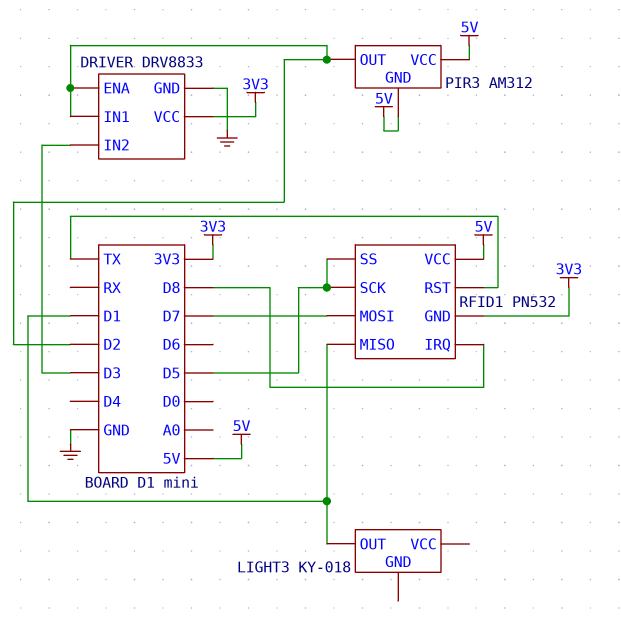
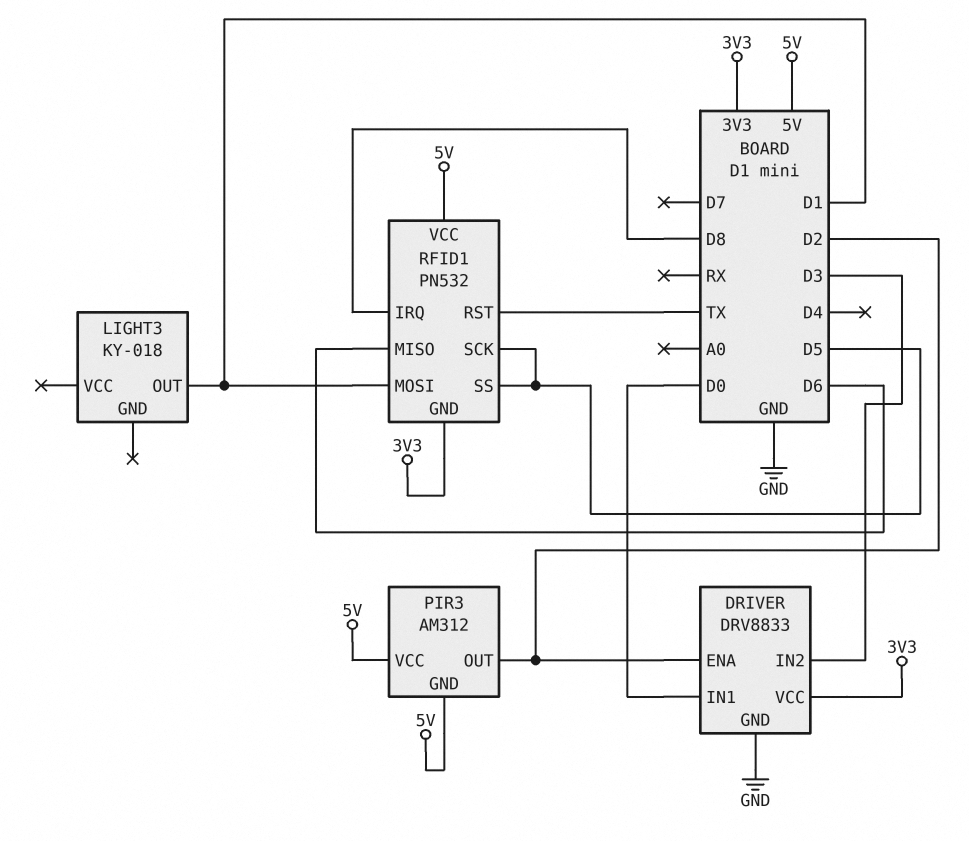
DRIVER pin IN1: D2 -> D0
RFID1 pin MISO: D1 -> D6
RFID1 pin MOSI: D7 -> D1

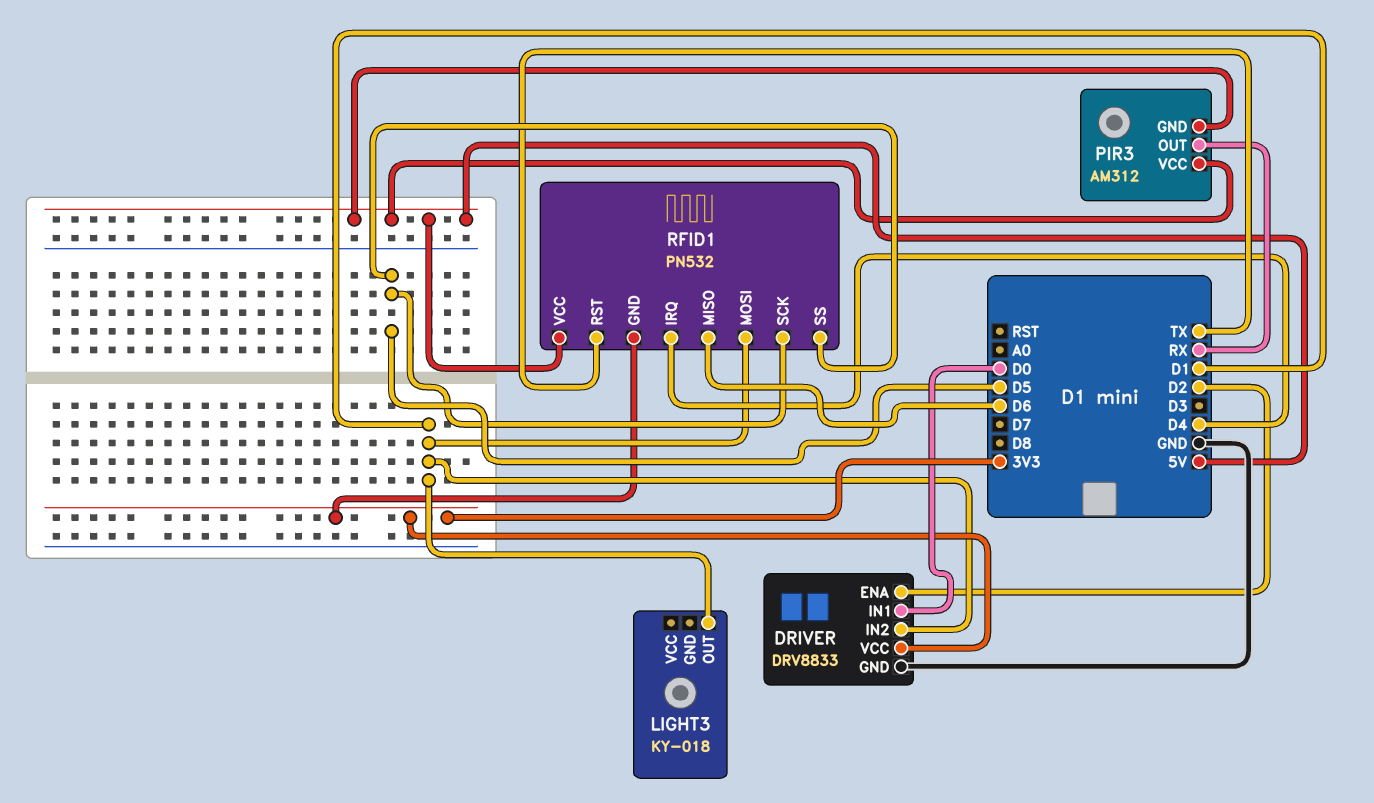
DRIVER pin IN2: D3 -> D1
PIR3 pin OUT: D2 -> RX
RFID1 pin IRQ: D8 -> D4

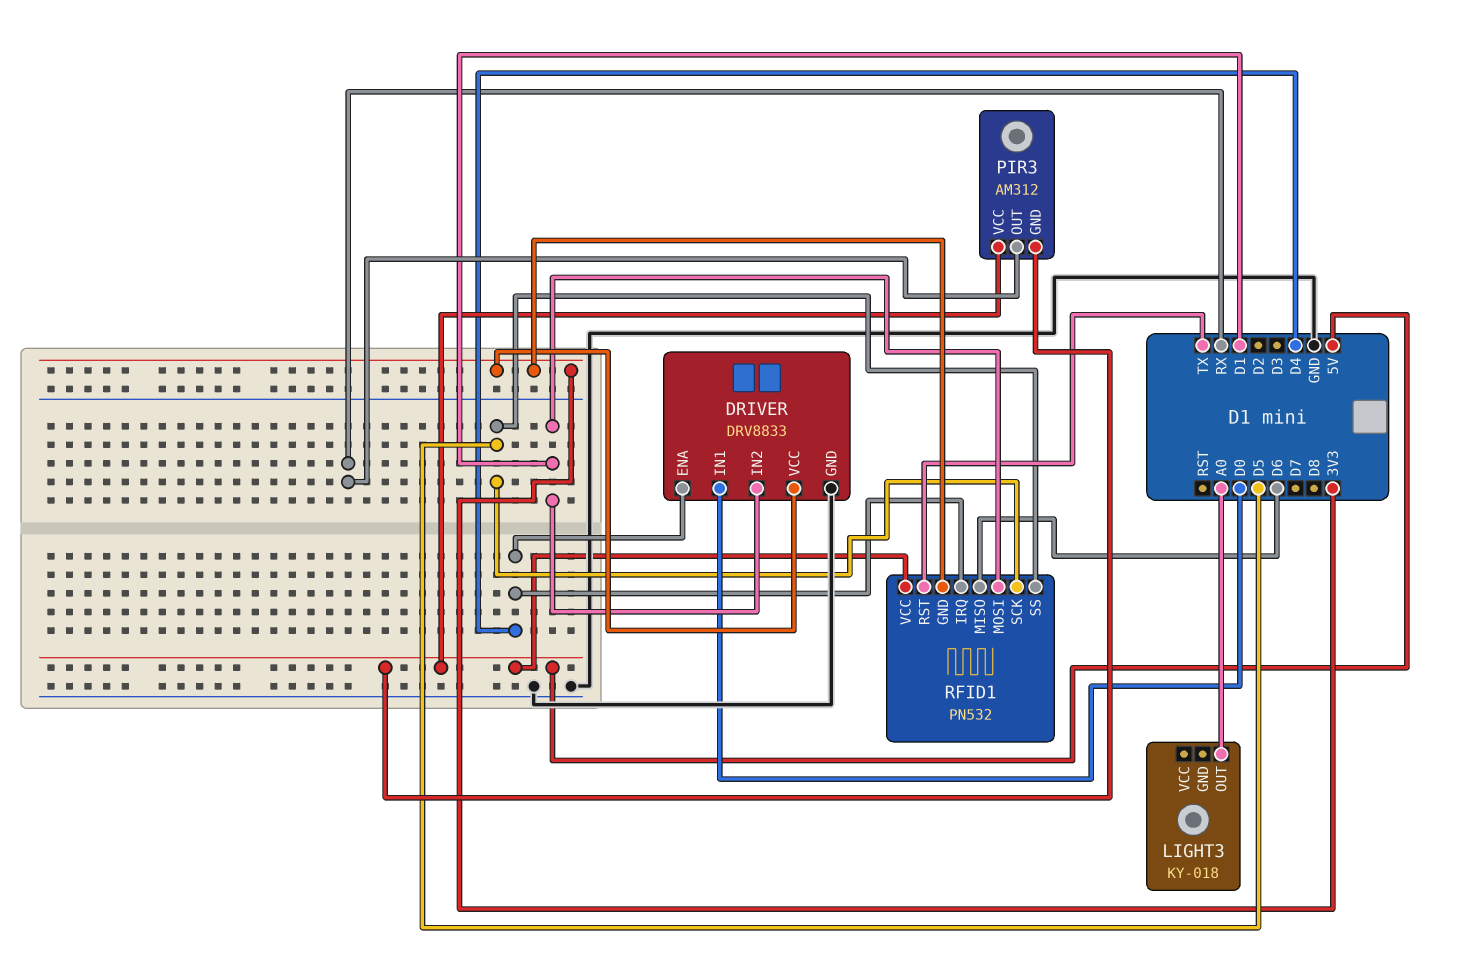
DRIVER pin ENA: D2 -> D4
LIGHT3 pin OUT: D1 -> A0

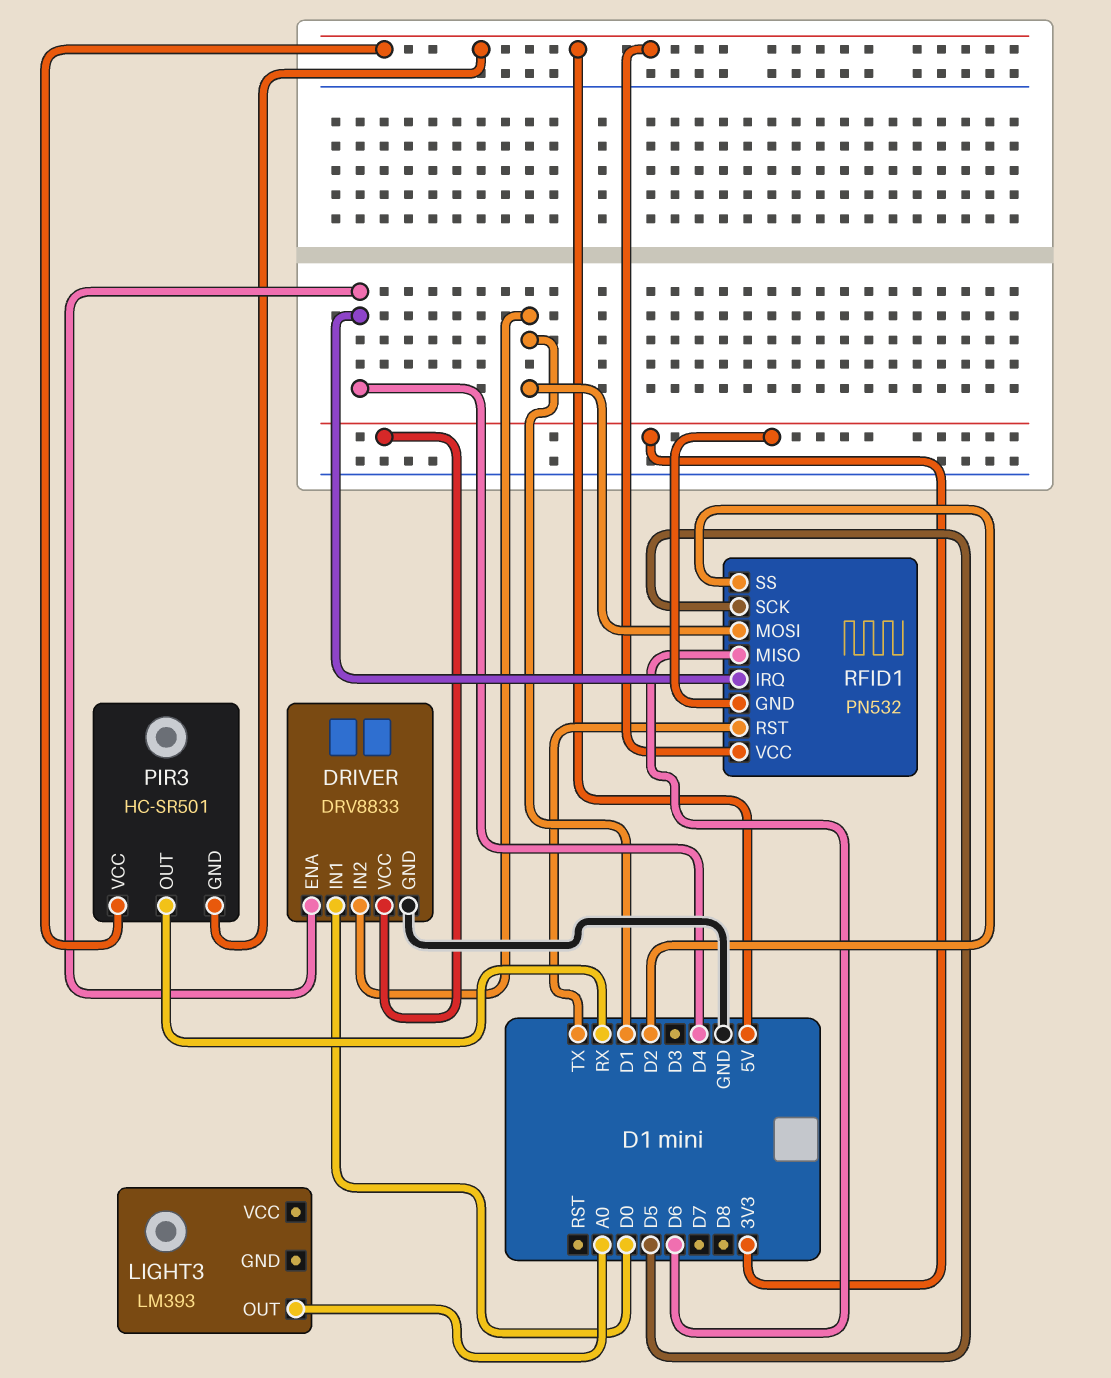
LIGHT3: KY-018 -> LM393
PIR3: AM312 -> HC-SR501
RFID1 pin SS: D5 -> D2

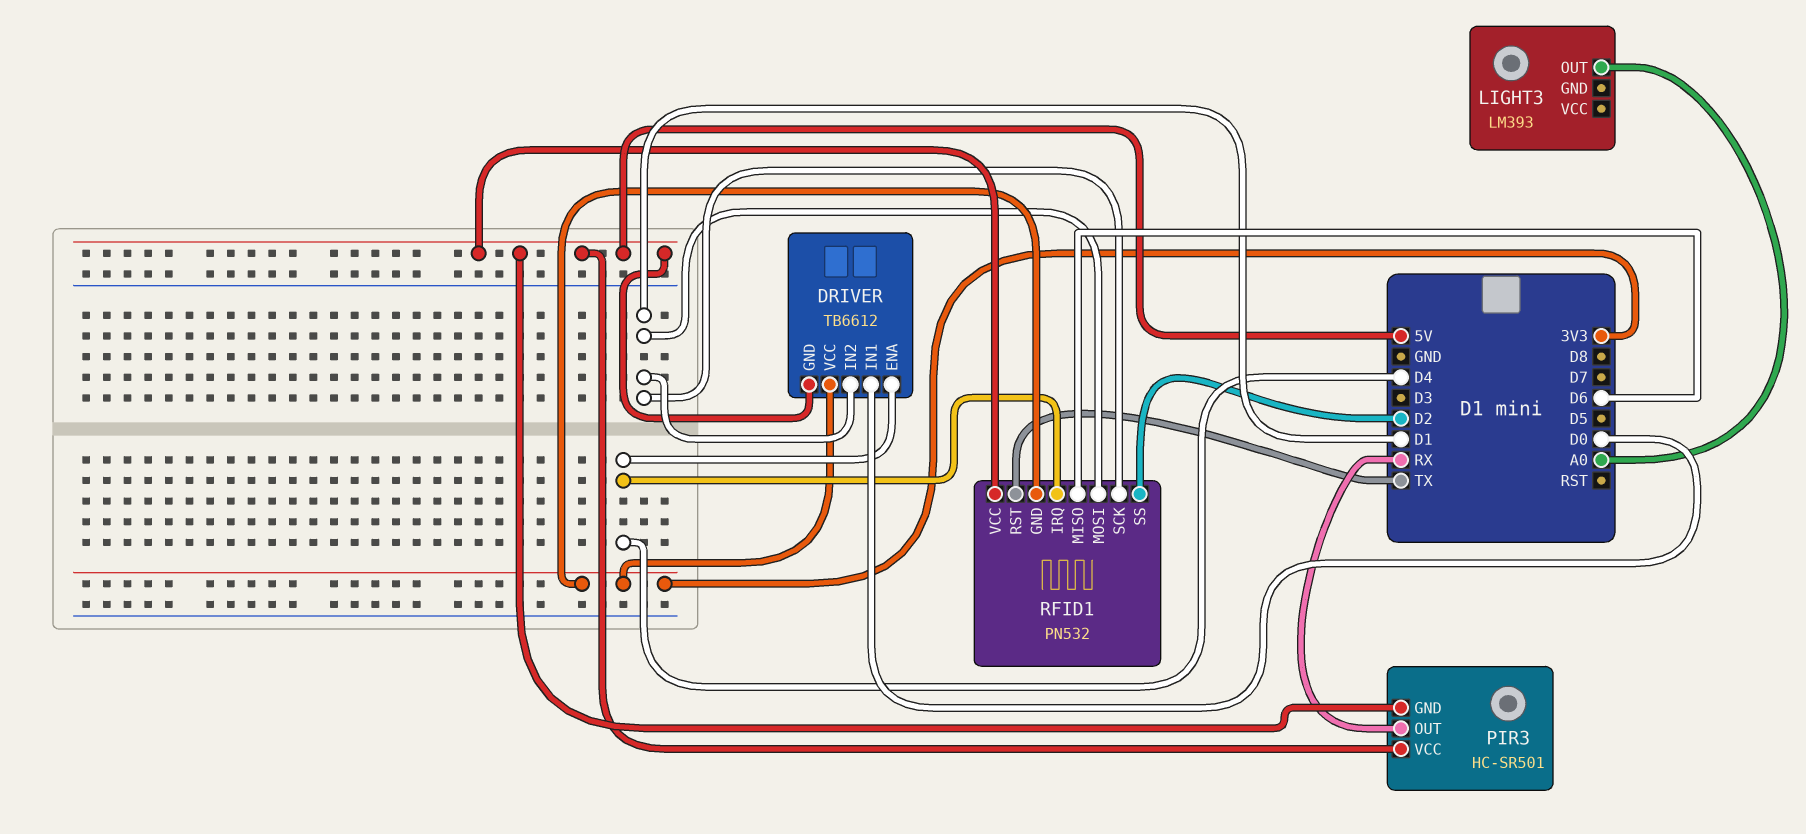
DRIVER: DRV8833 -> TB6612
DRIVER pin GND: GND -> 5V
RFID1 pin SCK: D5 -> D1

